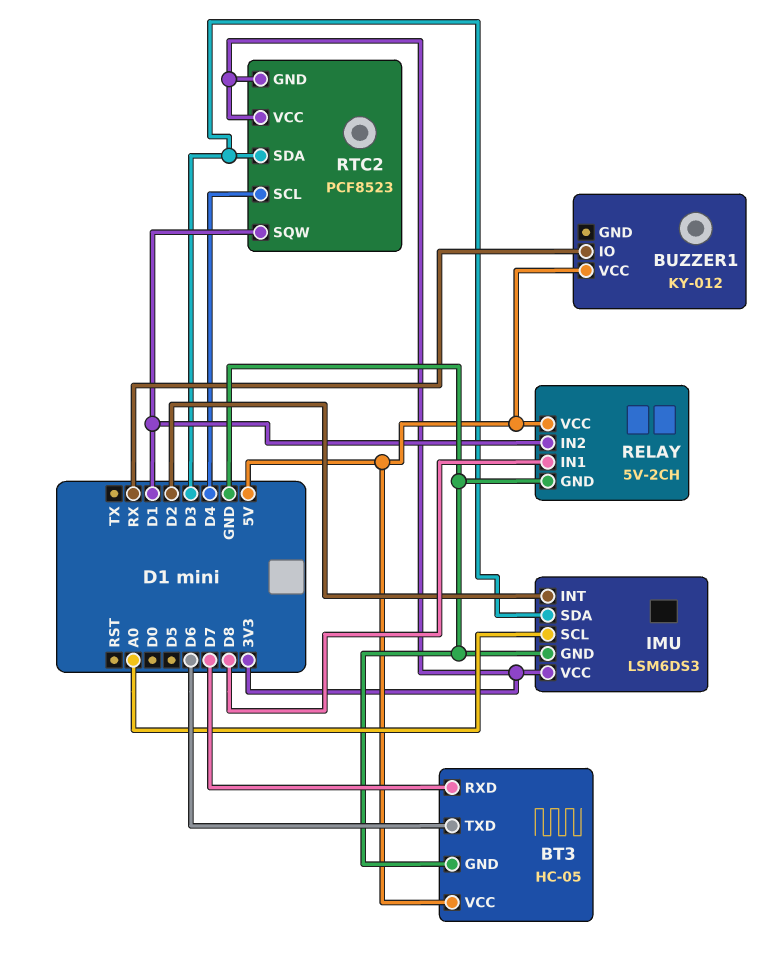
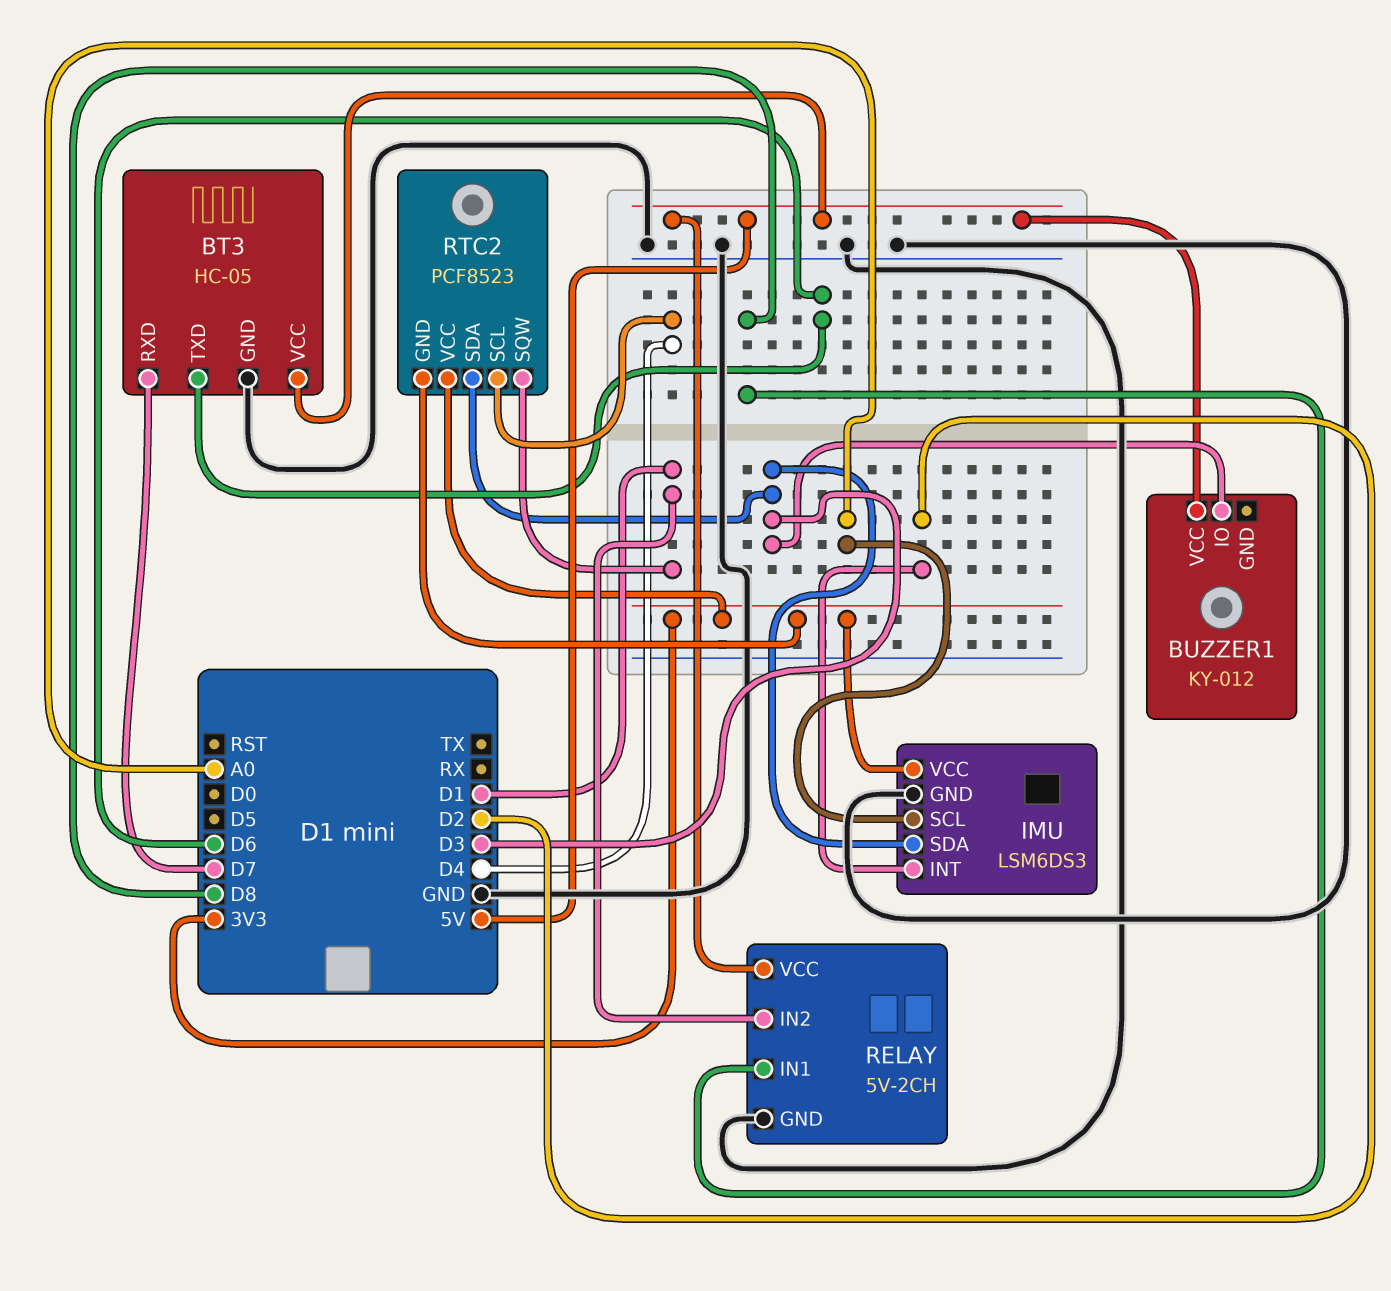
BUZZER1 pin IO: RX -> D3

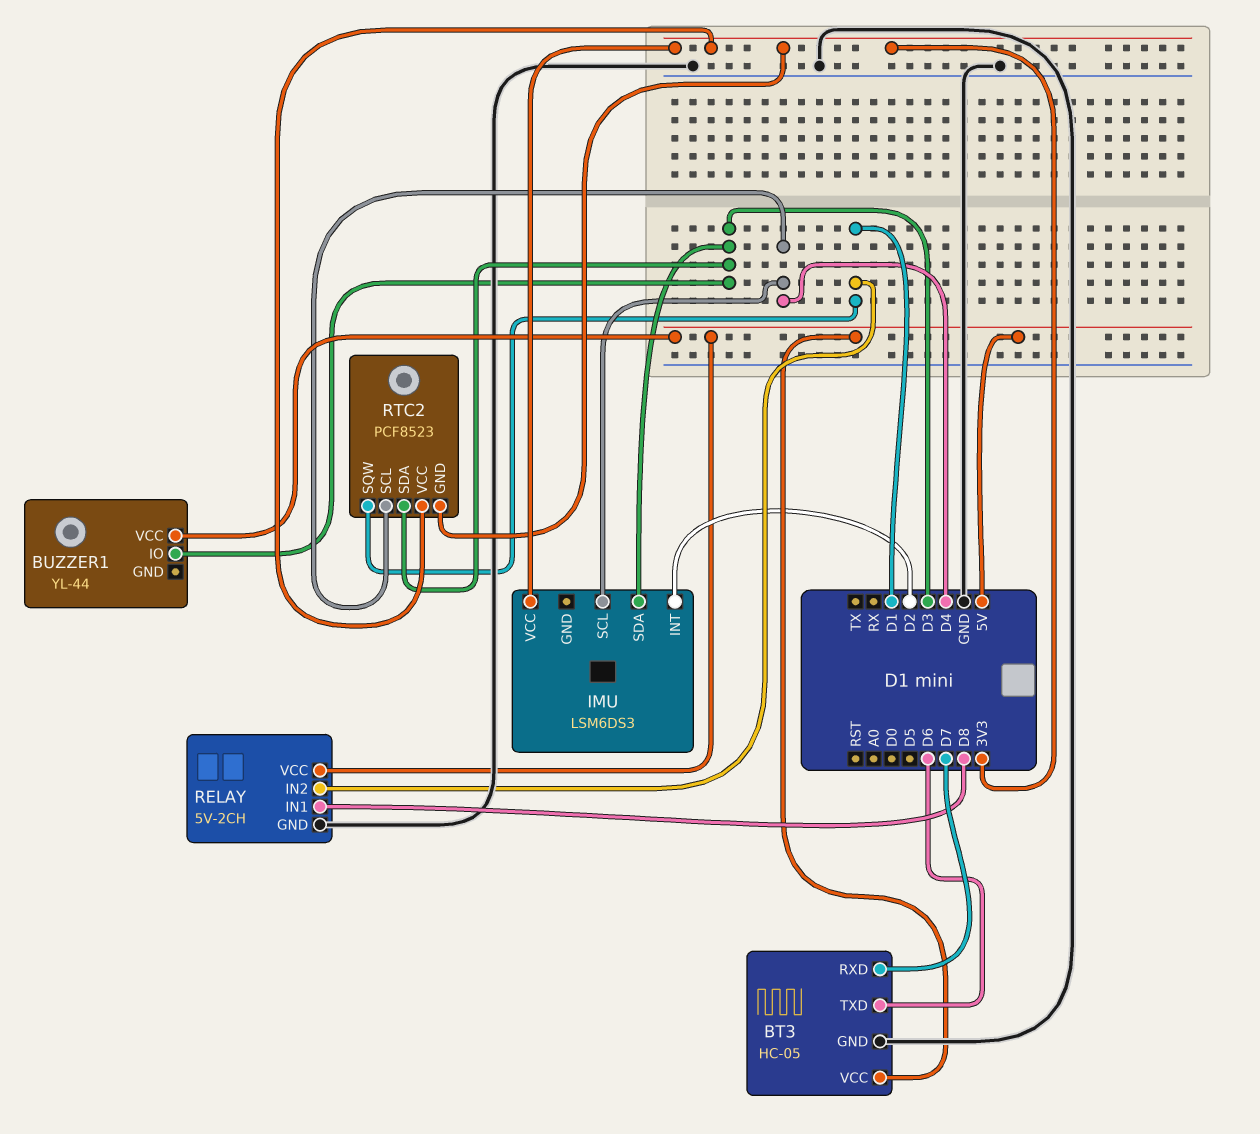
BUZZER1: KY-012 -> YL-44
IMU pin GND: GND -> none
IMU pin SCL: A0 -> D4

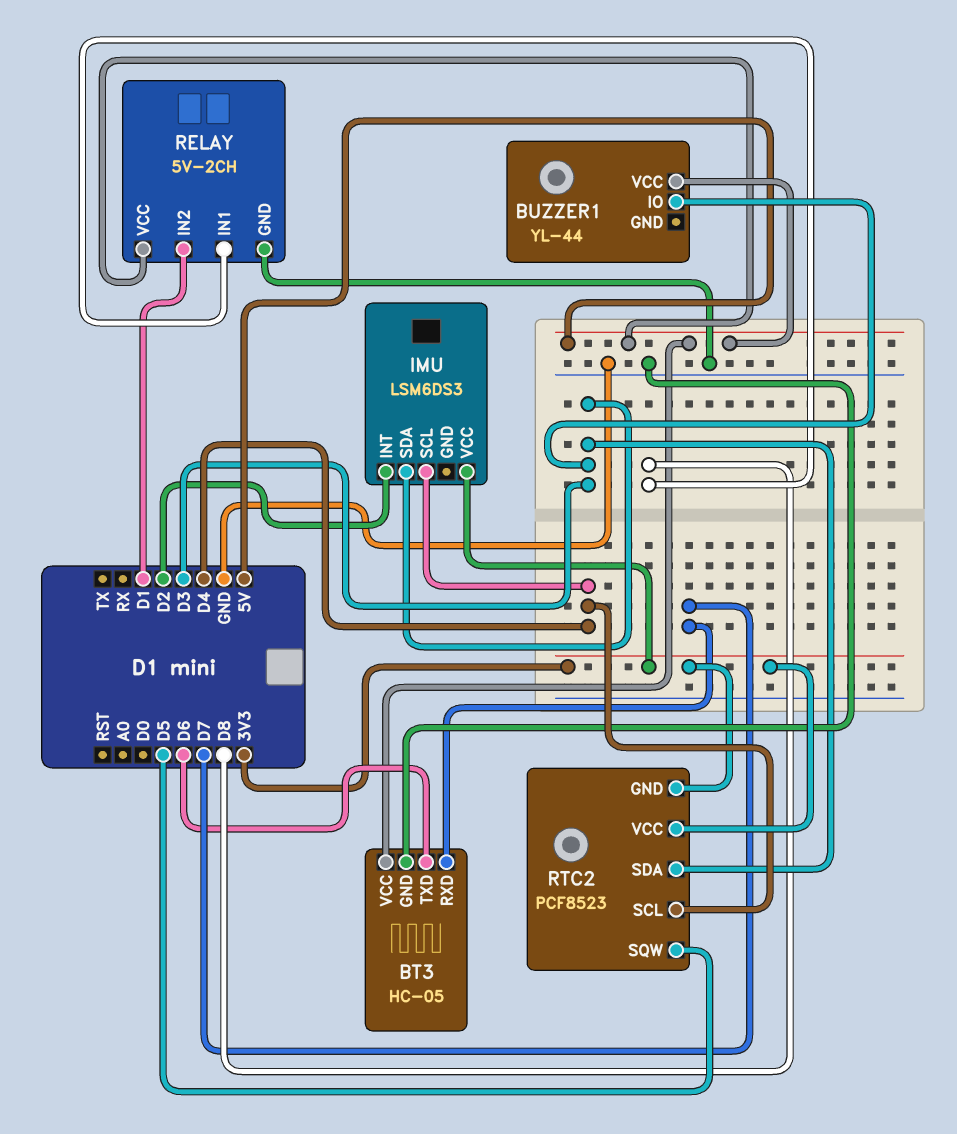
RTC2 pin SQW: D1 -> D5

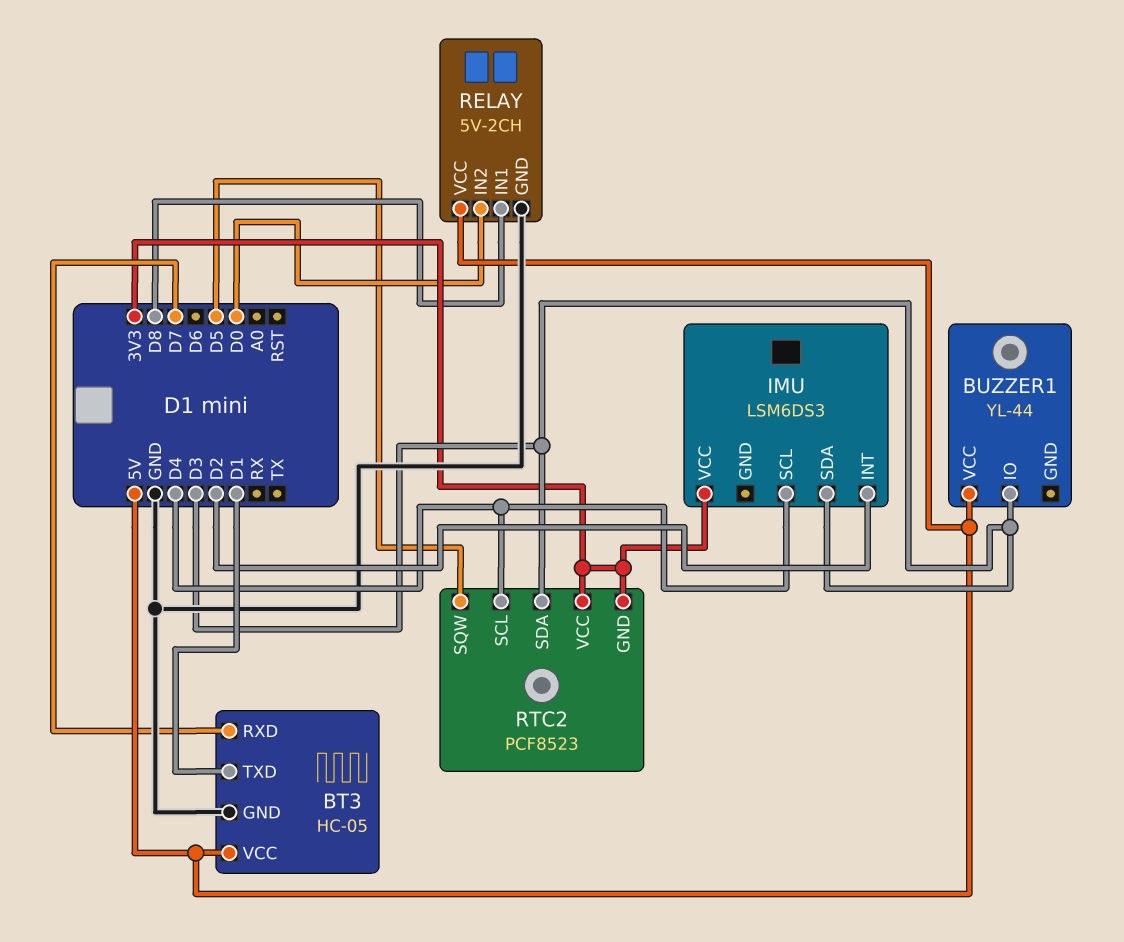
BT3 pin TXD: D6 -> D1
RELAY pin IN2: D1 -> D0

